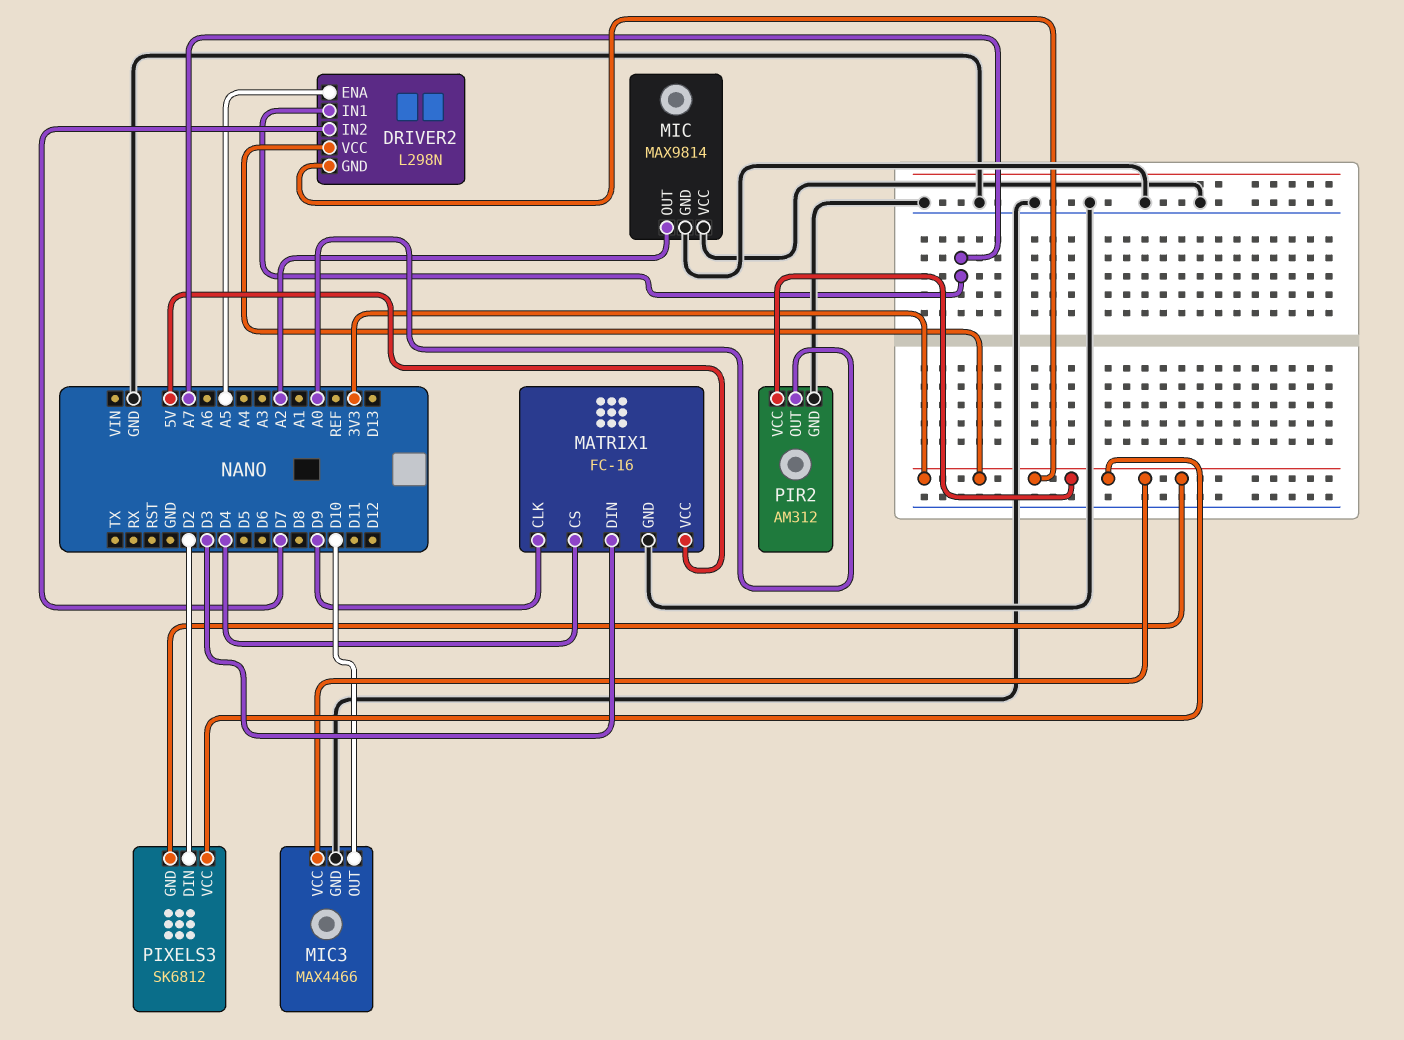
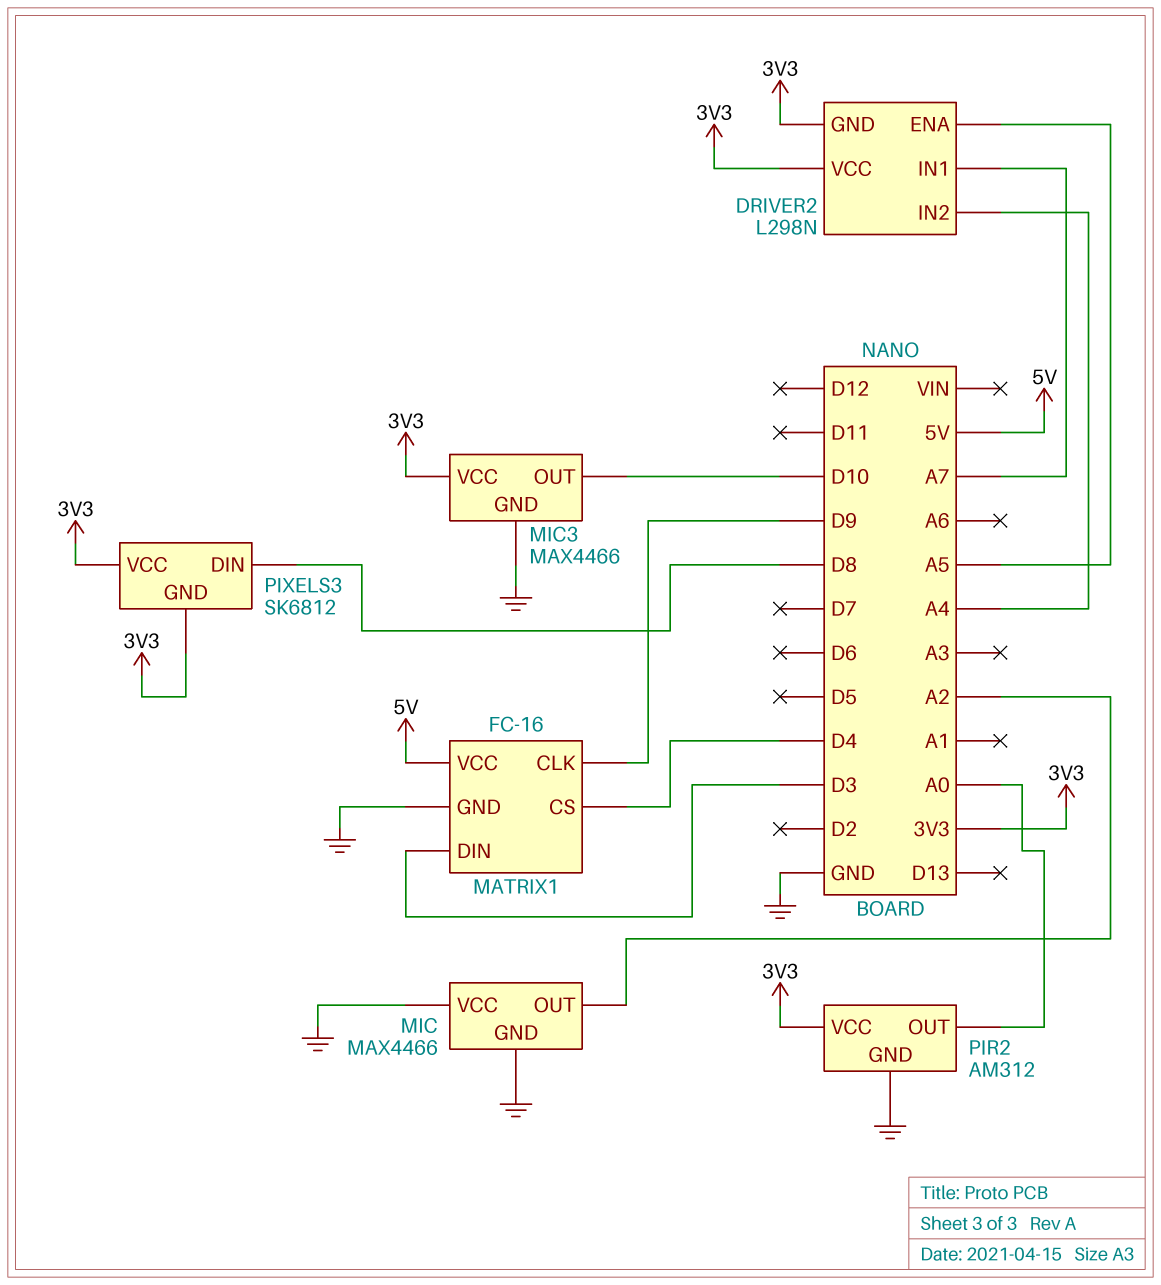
DRIVER2 pin IN2: D7 -> A4
MIC: MAX9814 -> MAX4466
PIXELS3 pin DIN: D2 -> D8

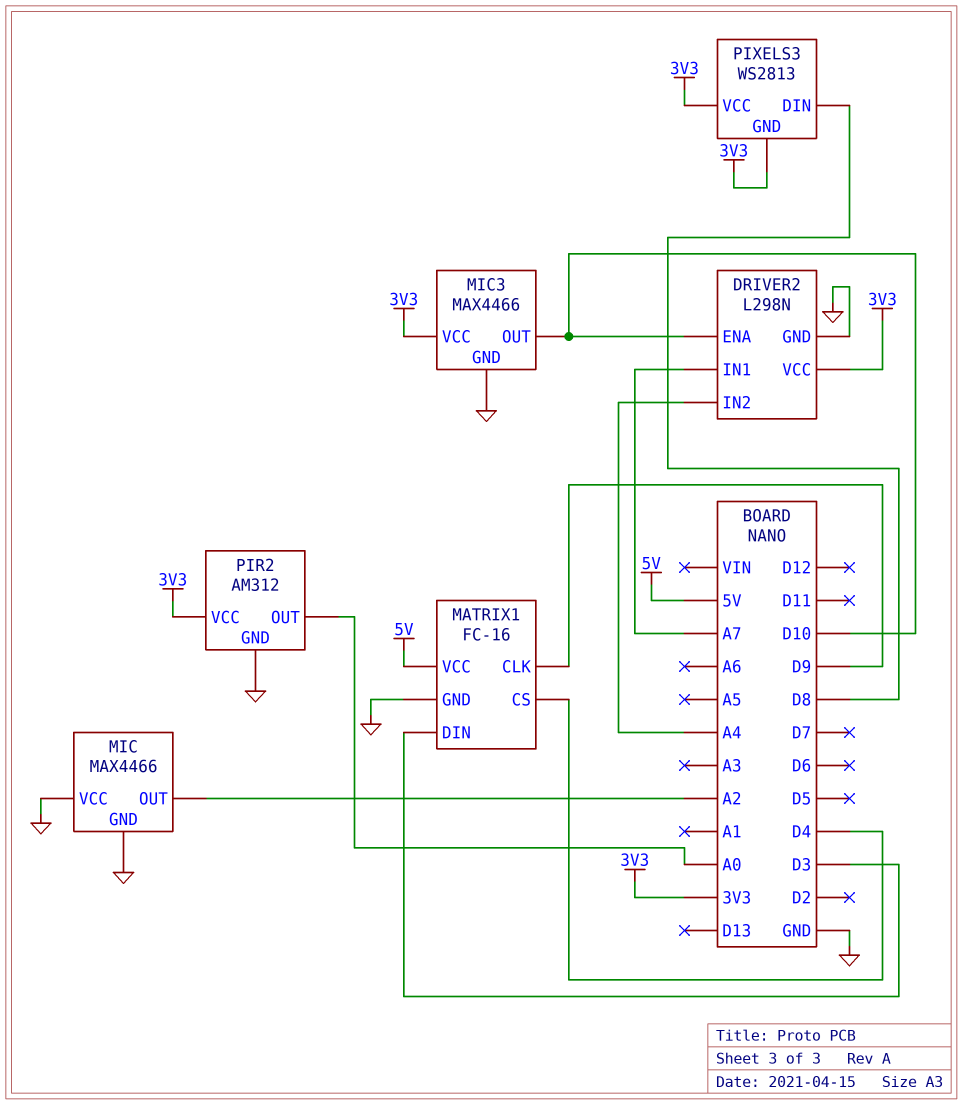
DRIVER2 pin ENA: A5 -> D10
DRIVER2 pin GND: 3V3 -> GND
PIXELS3: SK6812 -> WS2813

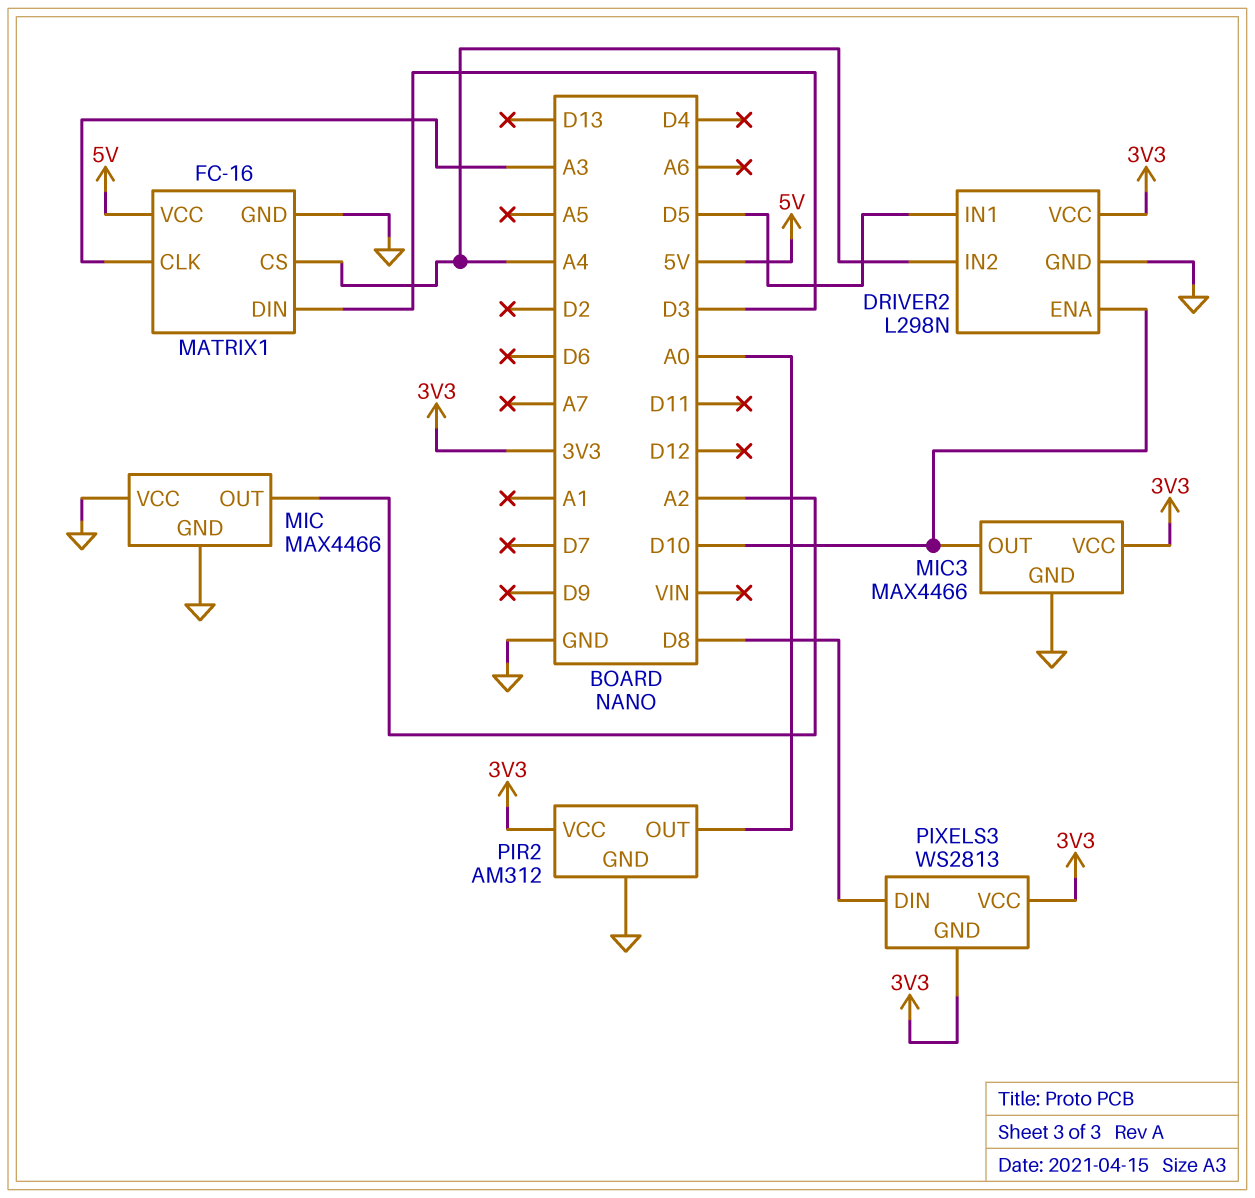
DRIVER2 pin IN1: A7 -> D5
MATRIX1 pin CLK: D9 -> A3
MATRIX1 pin CS: D4 -> A4

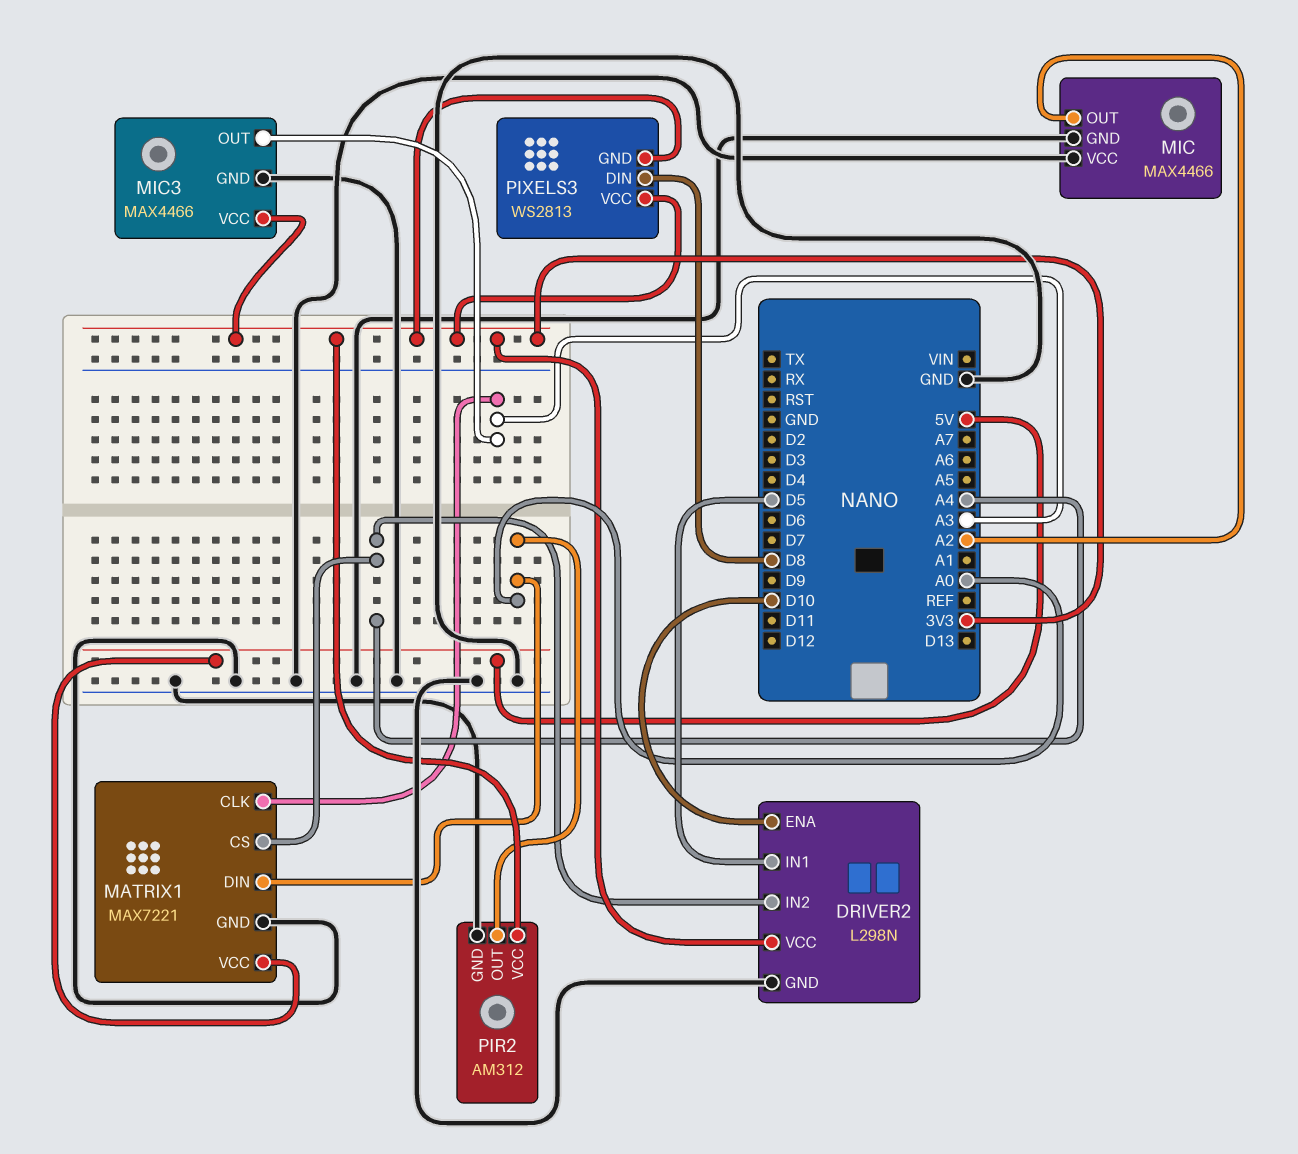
MATRIX1: FC-16 -> MAX7221
MATRIX1 pin DIN: D3 -> A0
MIC3 pin OUT: D10 -> A3

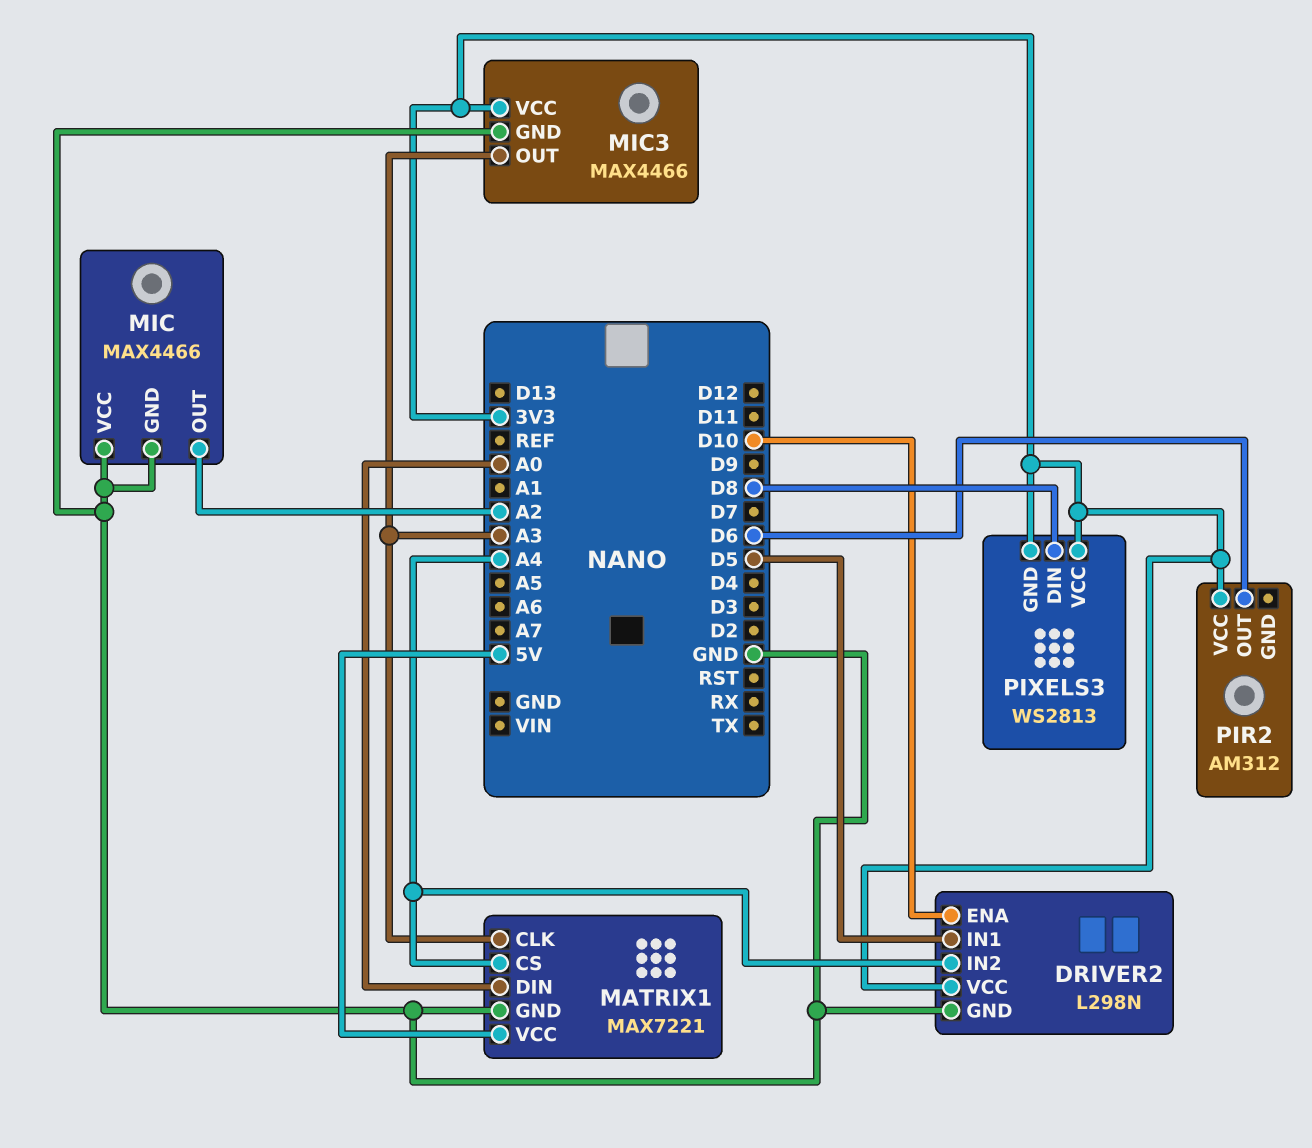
PIR2 pin GND: GND -> none
PIR2 pin OUT: A0 -> D6

